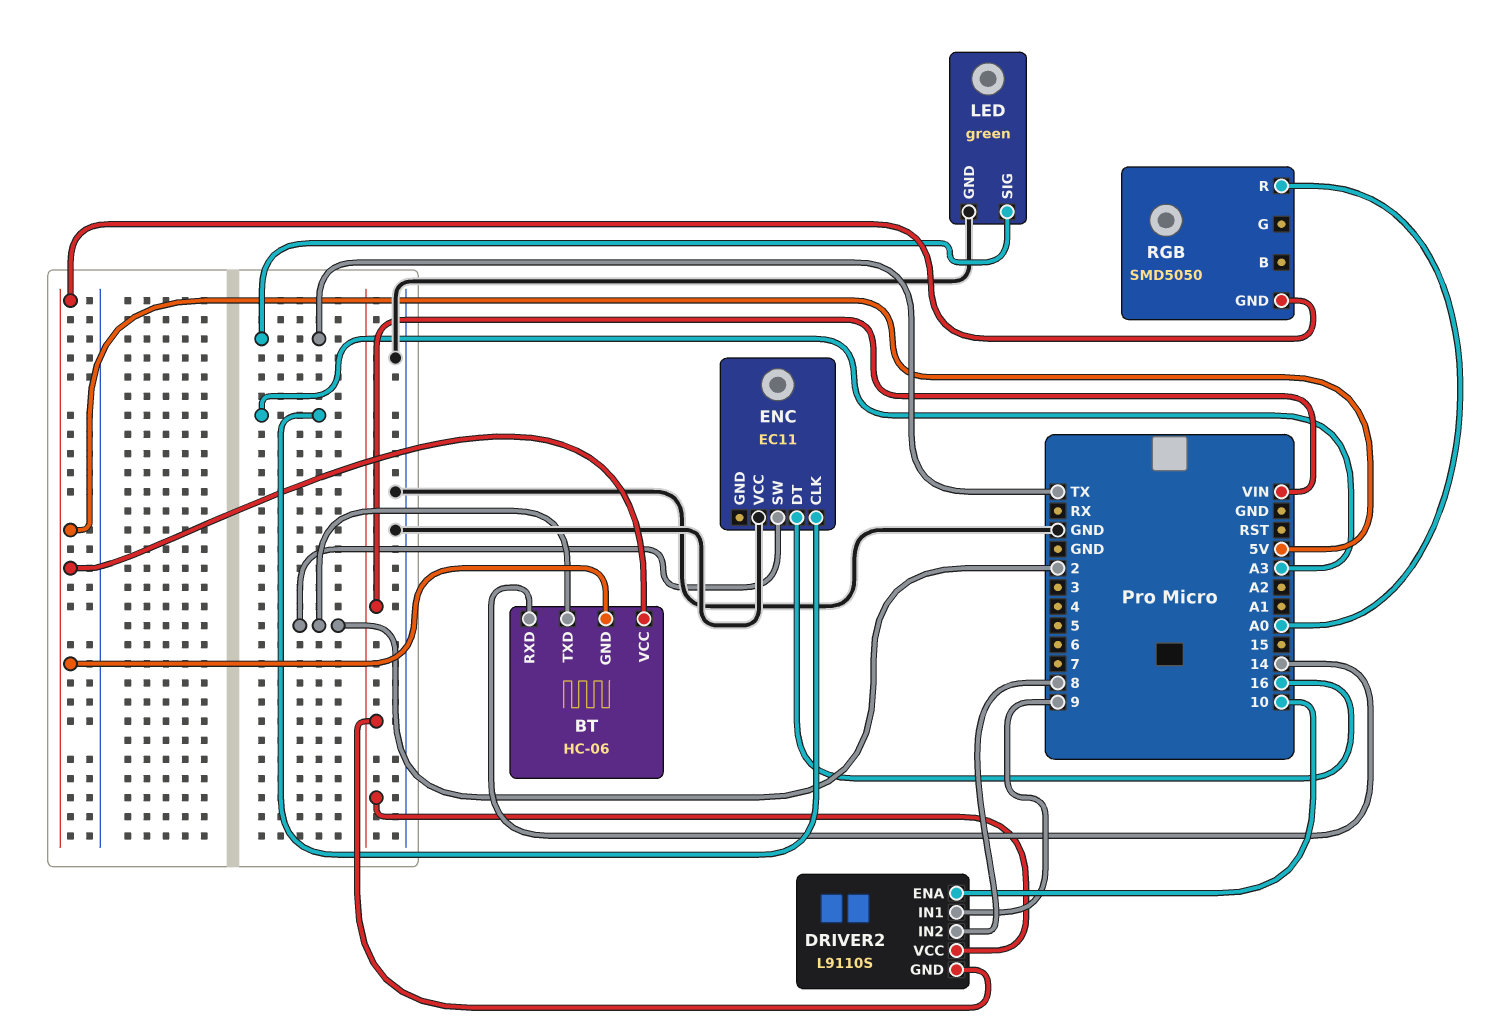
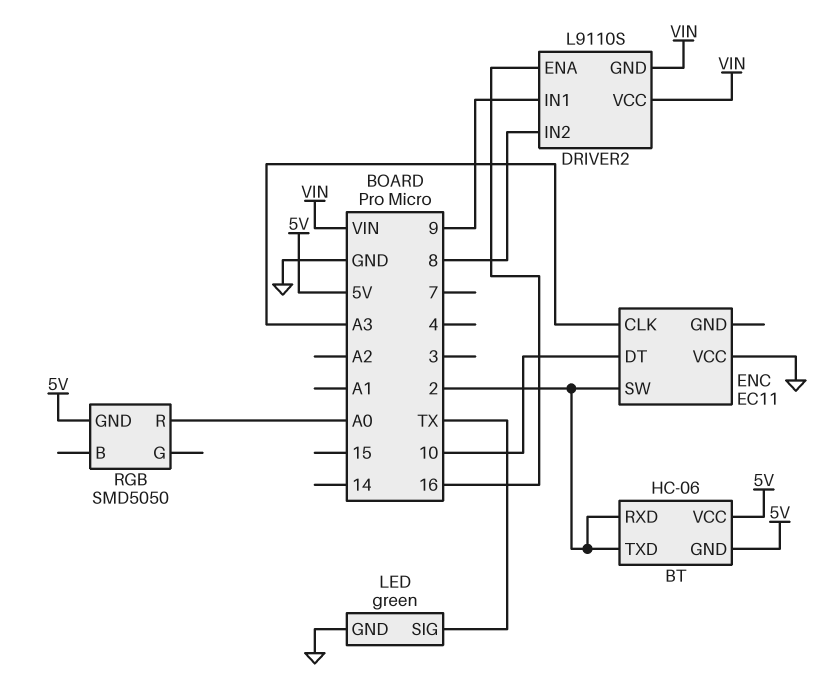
BT pin RXD: 14 -> 2
DRIVER2 pin ENA: 10 -> 16
ENC pin DT: 16 -> 10

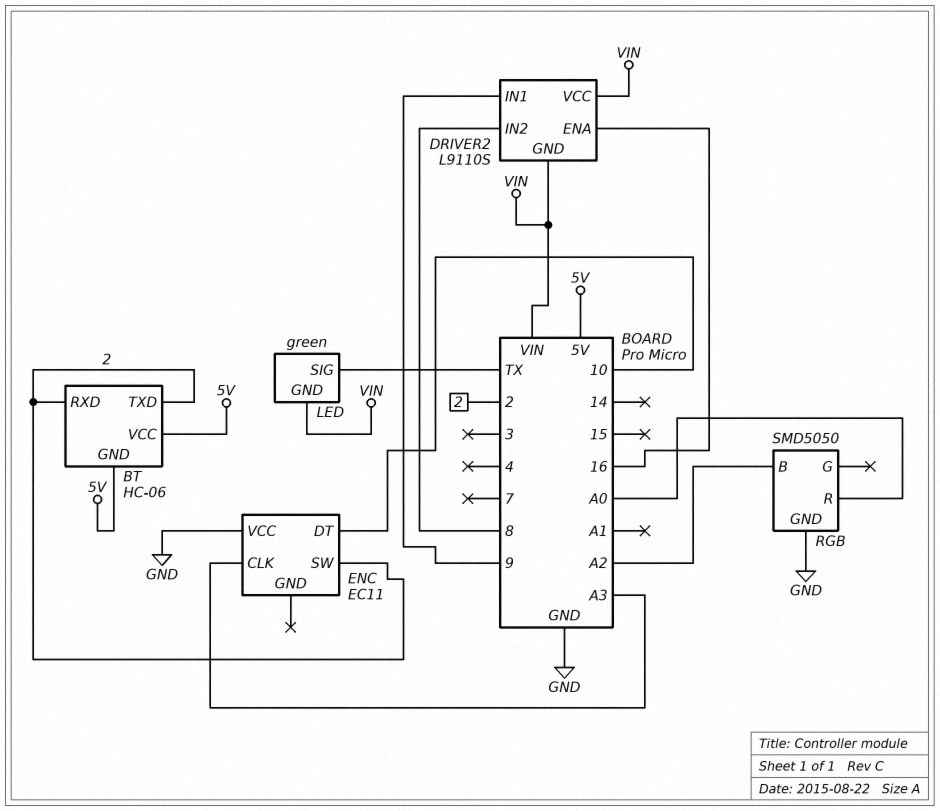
LED pin GND: GND -> VIN
RGB pin B: none -> A2
RGB pin GND: 5V -> GND

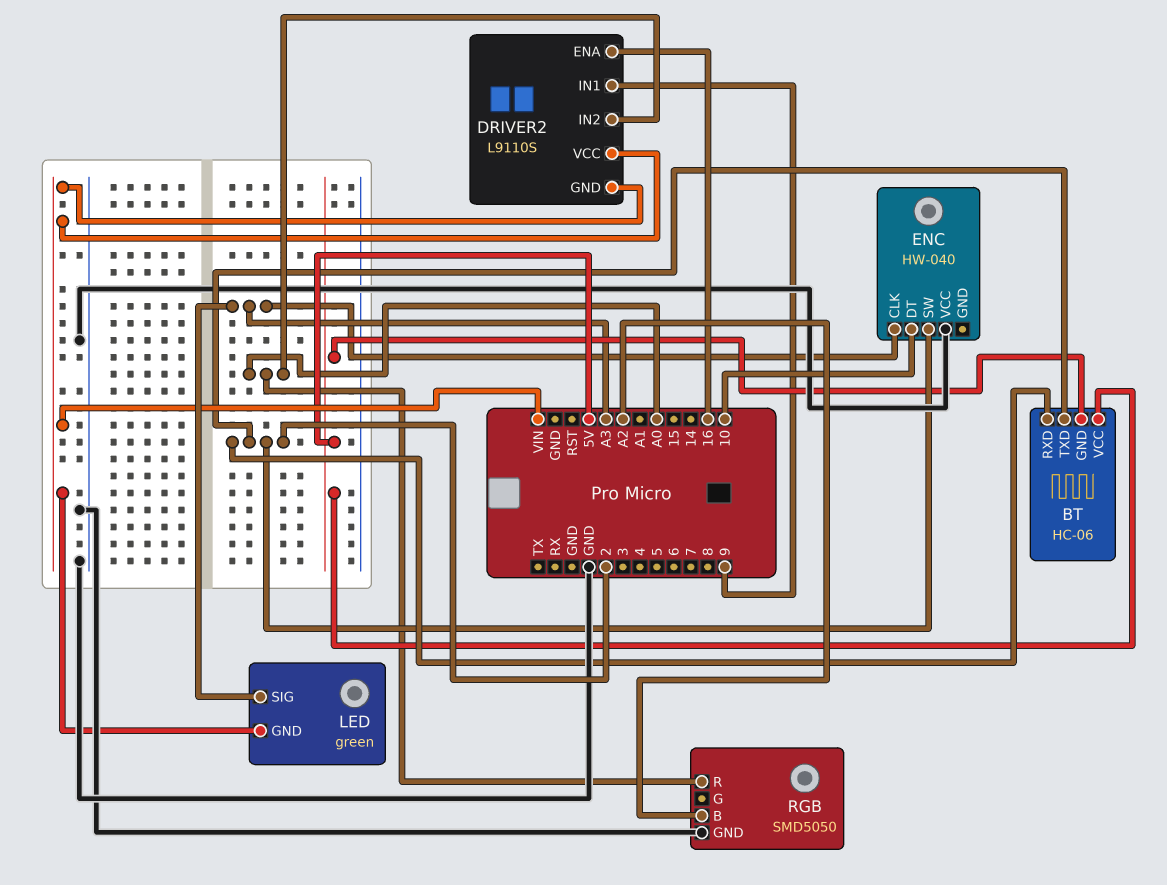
DRIVER2 pin IN2: 8 -> A0
ENC: EC11 -> HW-040
LED pin SIG: TX -> A3

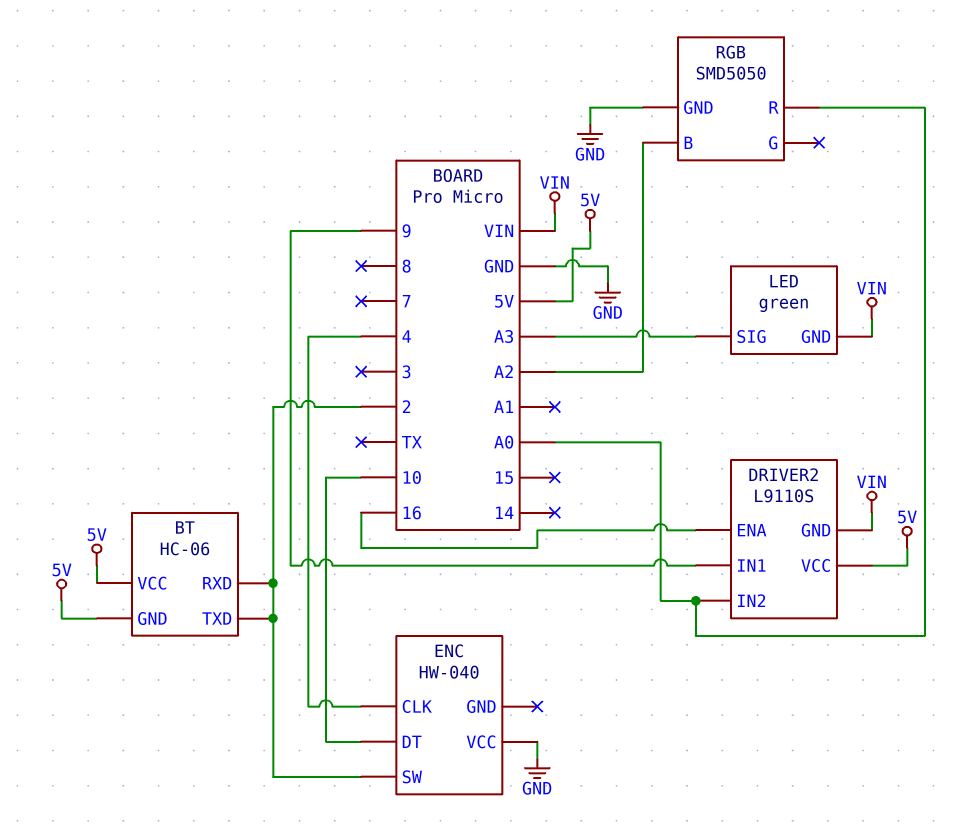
DRIVER2 pin VCC: VIN -> 5V
ENC pin CLK: A3 -> 4

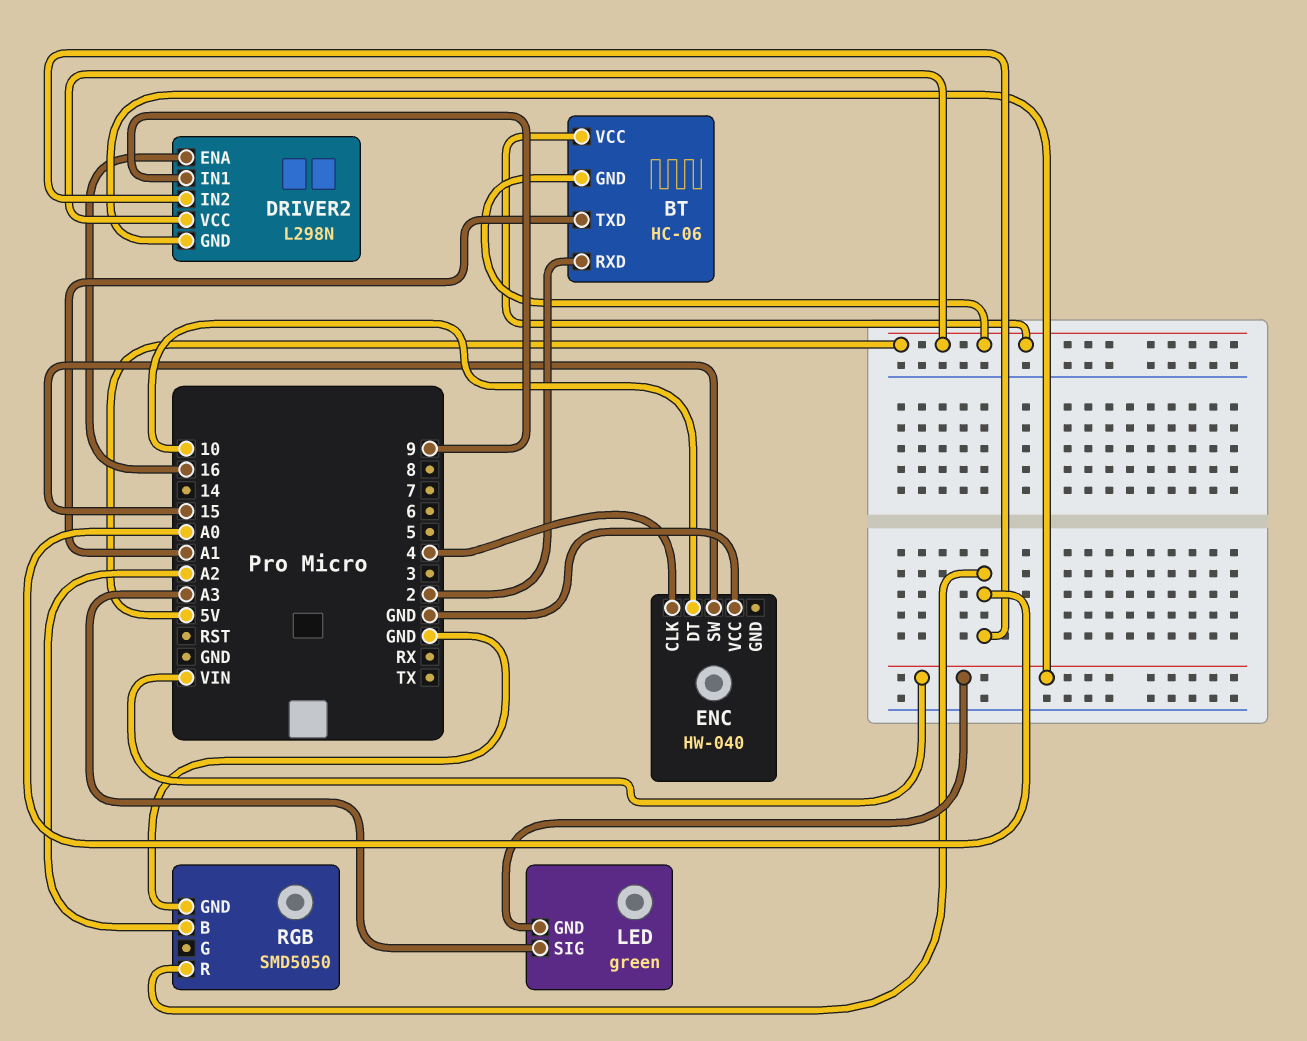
BT pin TXD: 2 -> A1
DRIVER2: L9110S -> L298N
ENC pin SW: 2 -> 15

